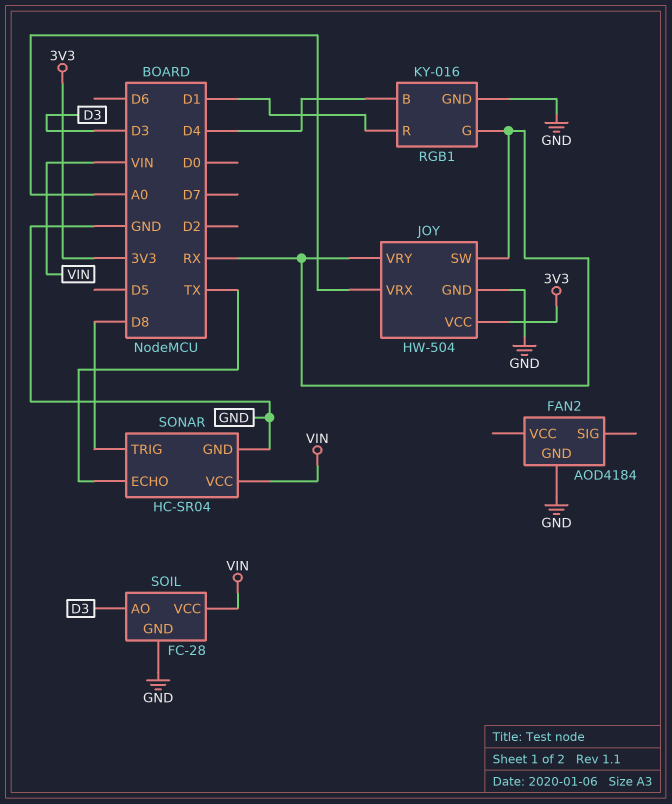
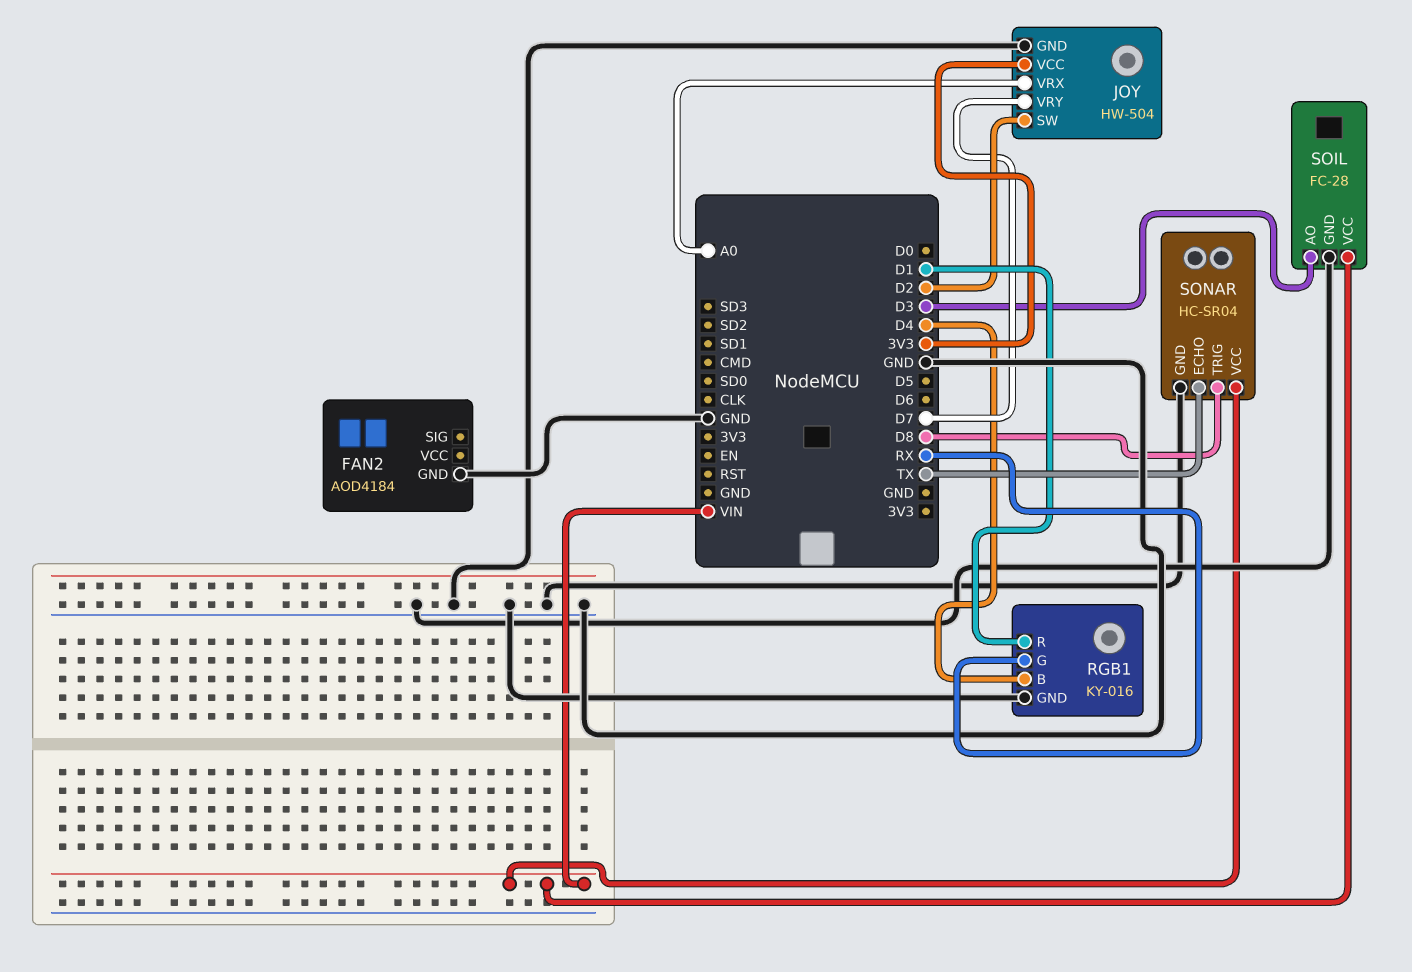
JOY pin SW: RX -> D2
JOY pin VRY: RX -> D7

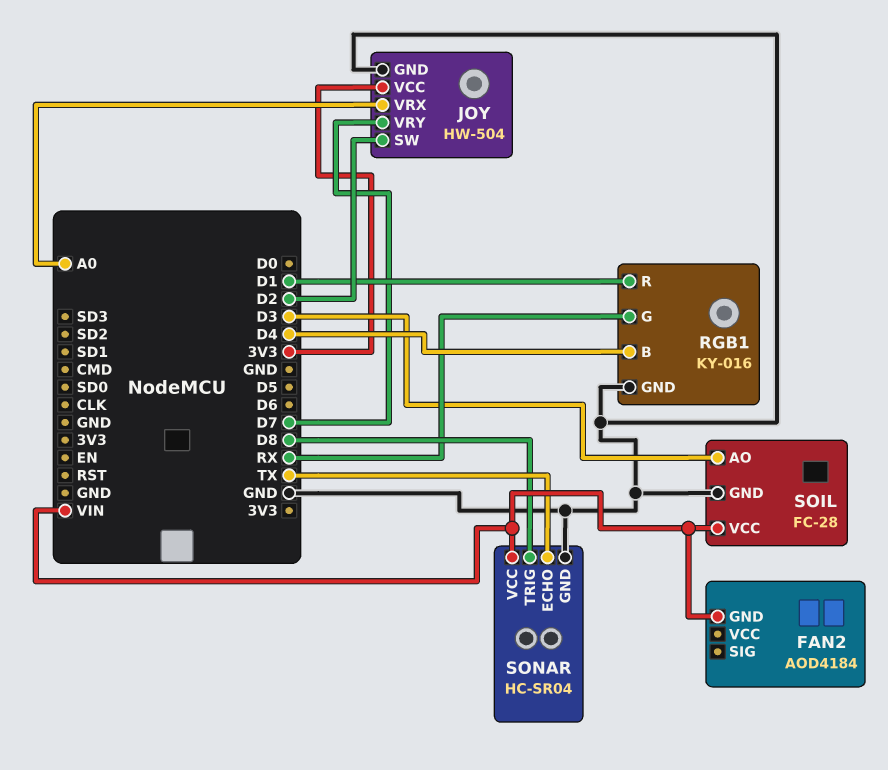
FAN2 pin GND: GND -> VIN

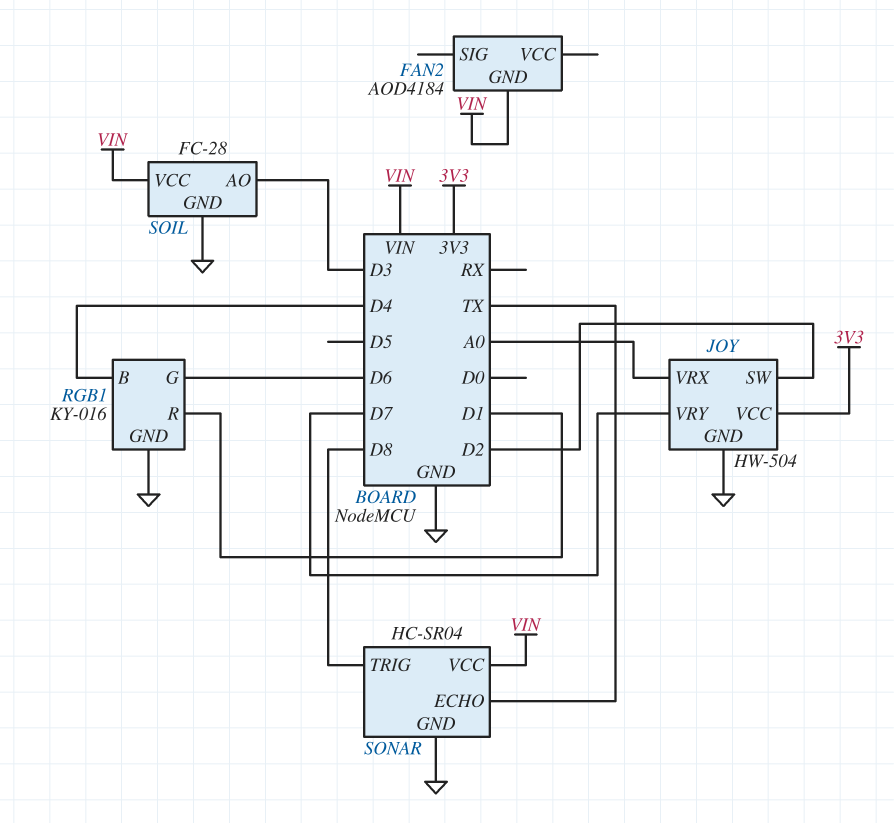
RGB1 pin G: RX -> D6

